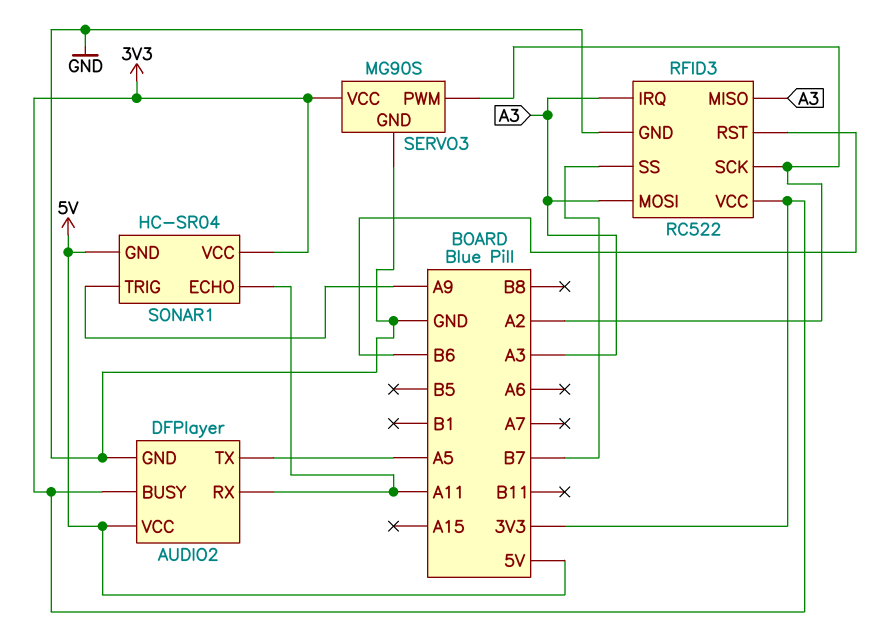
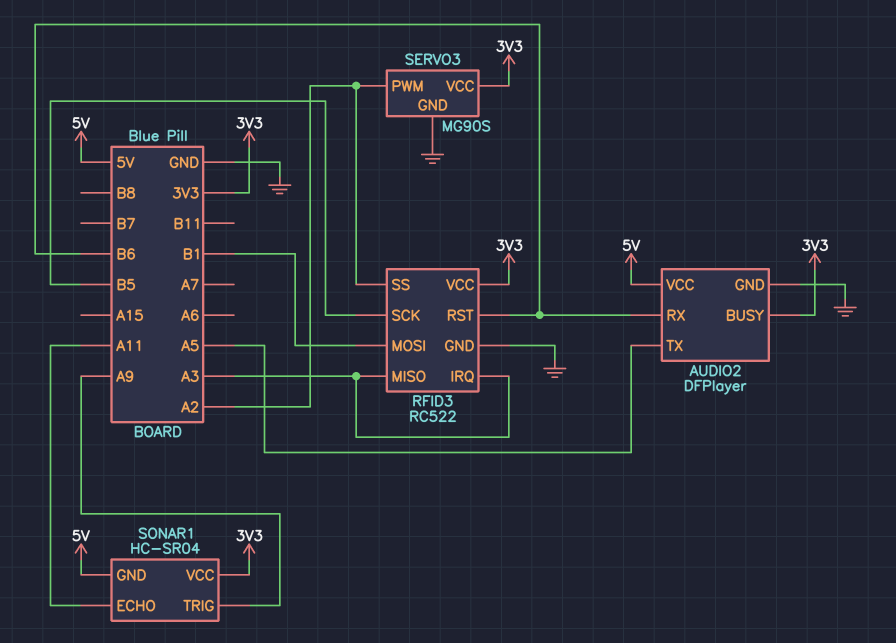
AUDIO2 pin RX: A11 -> B6
RFID3 pin MOSI: A3 -> B1
RFID3 pin SCK: A2 -> B5
RFID3 pin SS: B7 -> A2

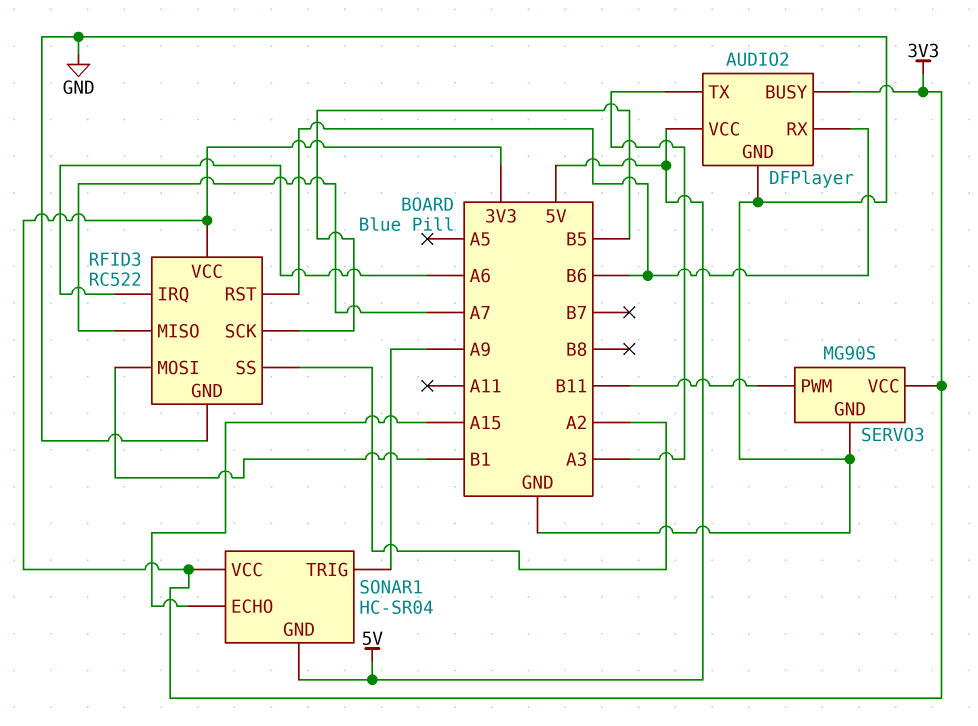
AUDIO2 pin TX: A5 -> A3
RFID3 pin IRQ: A3 -> A6
RFID3 pin MISO: A3 -> A7
SERVO3 pin PWM: A2 -> B11
SONAR1 pin ECHO: A11 -> A15

